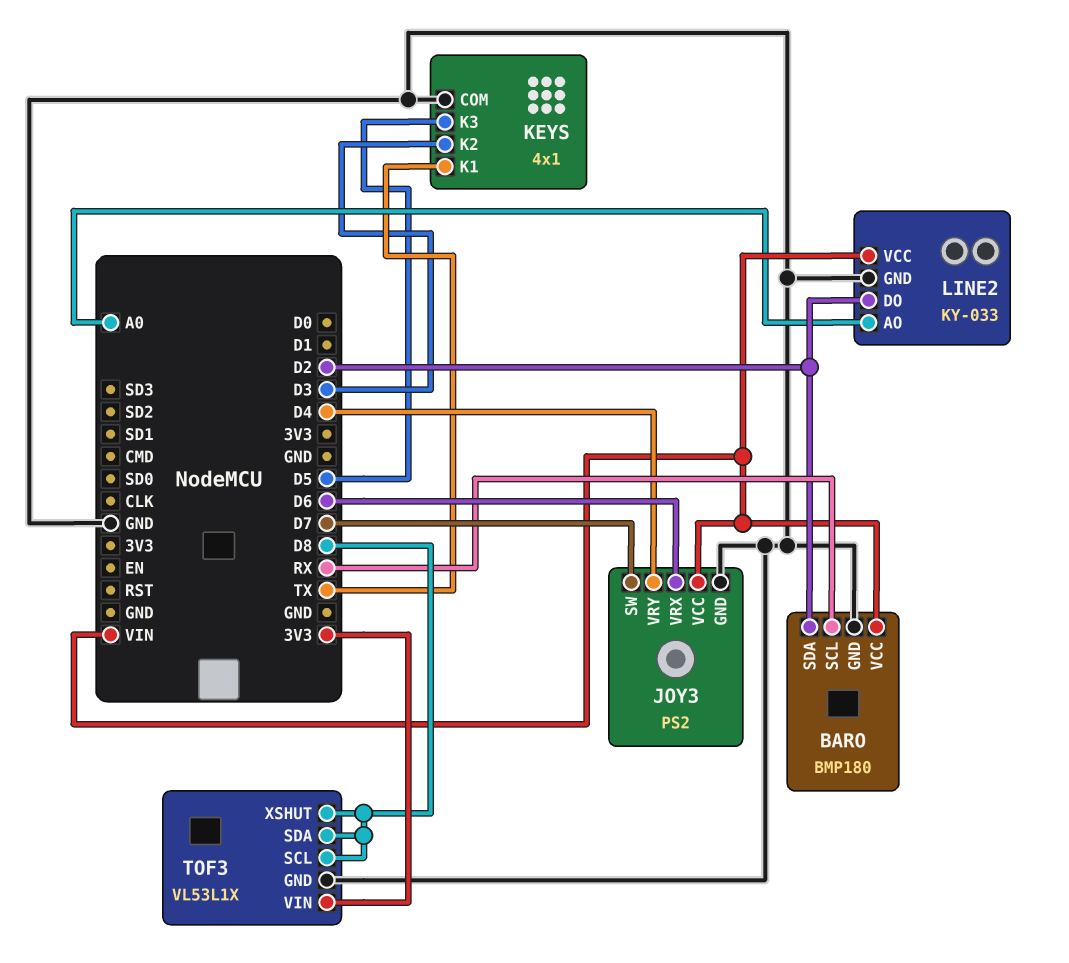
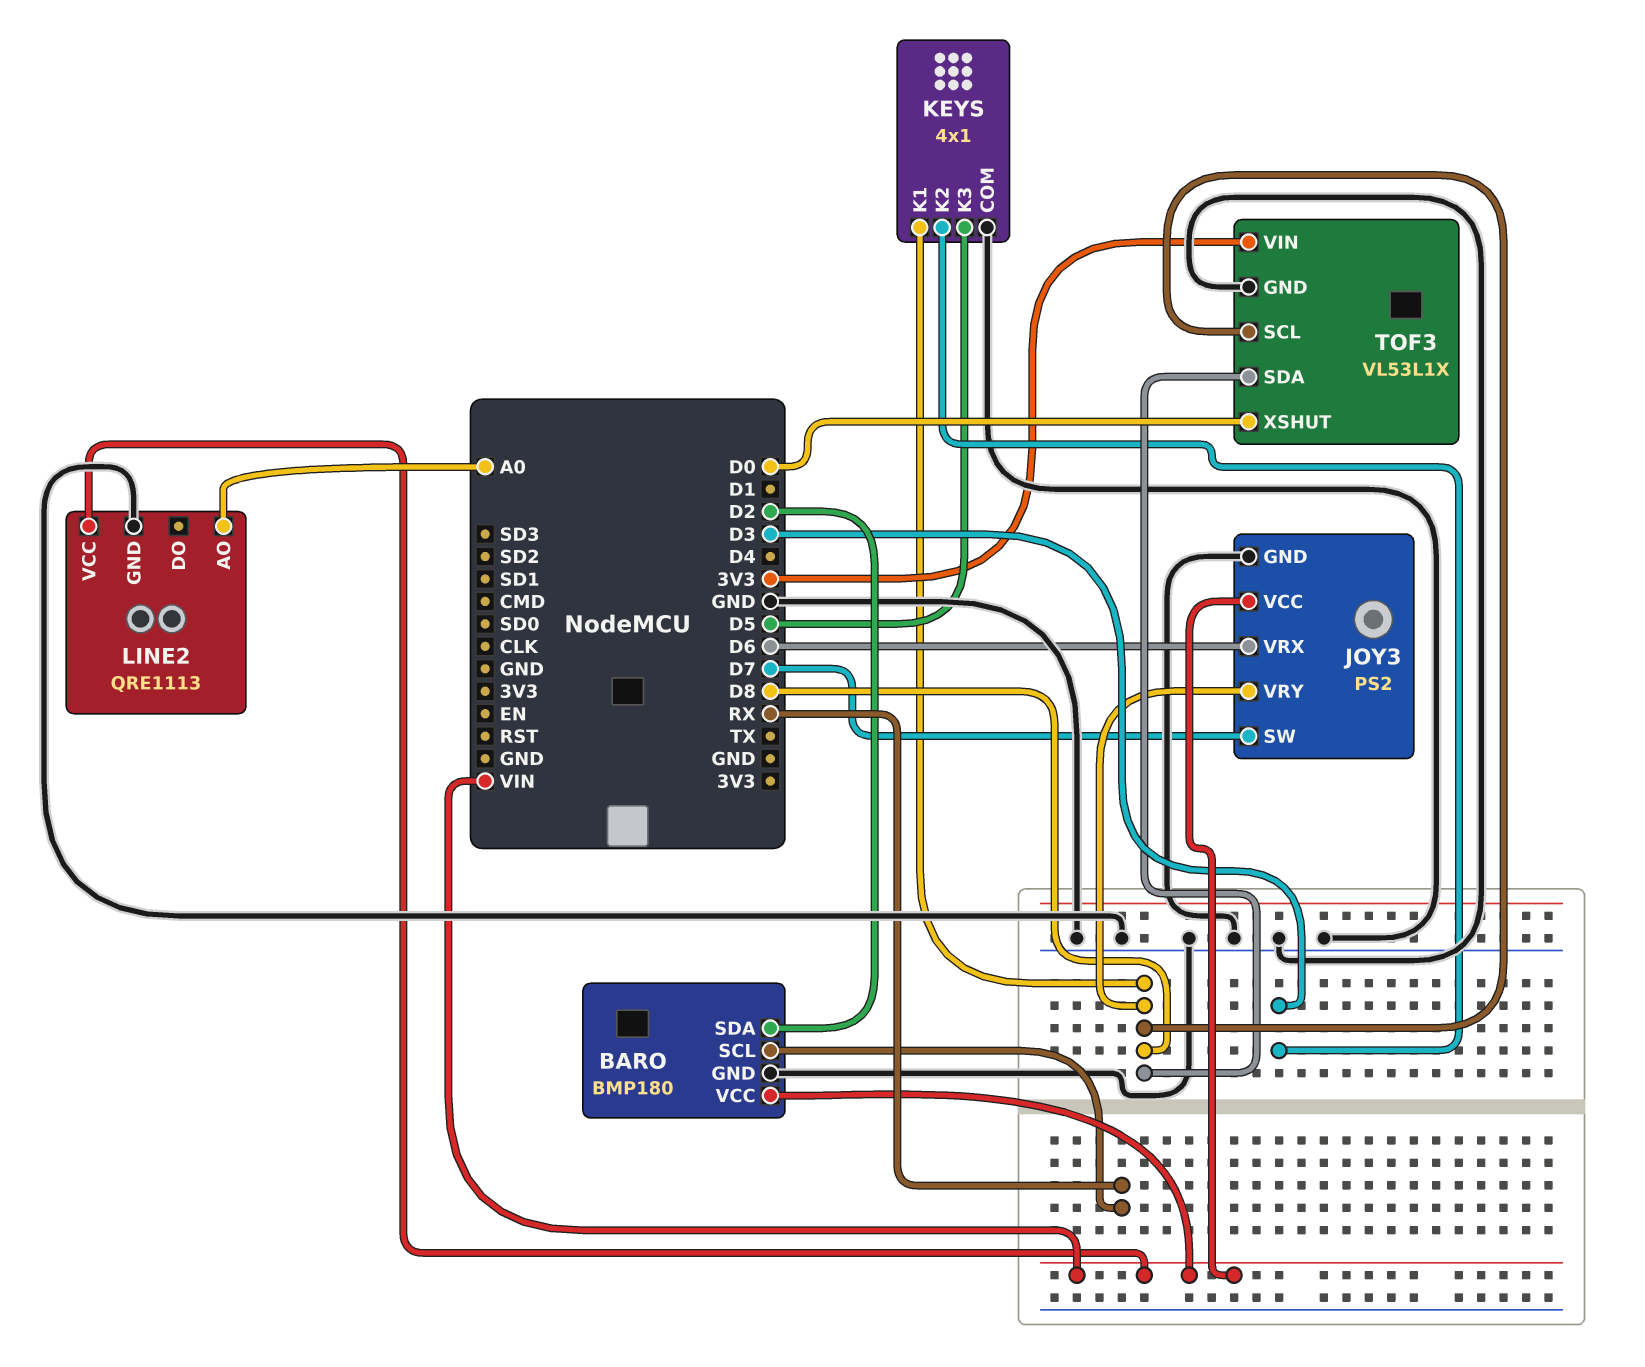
JOY3 pin VRY: D4 -> D8
KEYS pin K1: TX -> D8
LINE2: KY-033 -> QRE1113
LINE2 pin DO: D2 -> none
TOF3 pin XSHUT: D8 -> D0

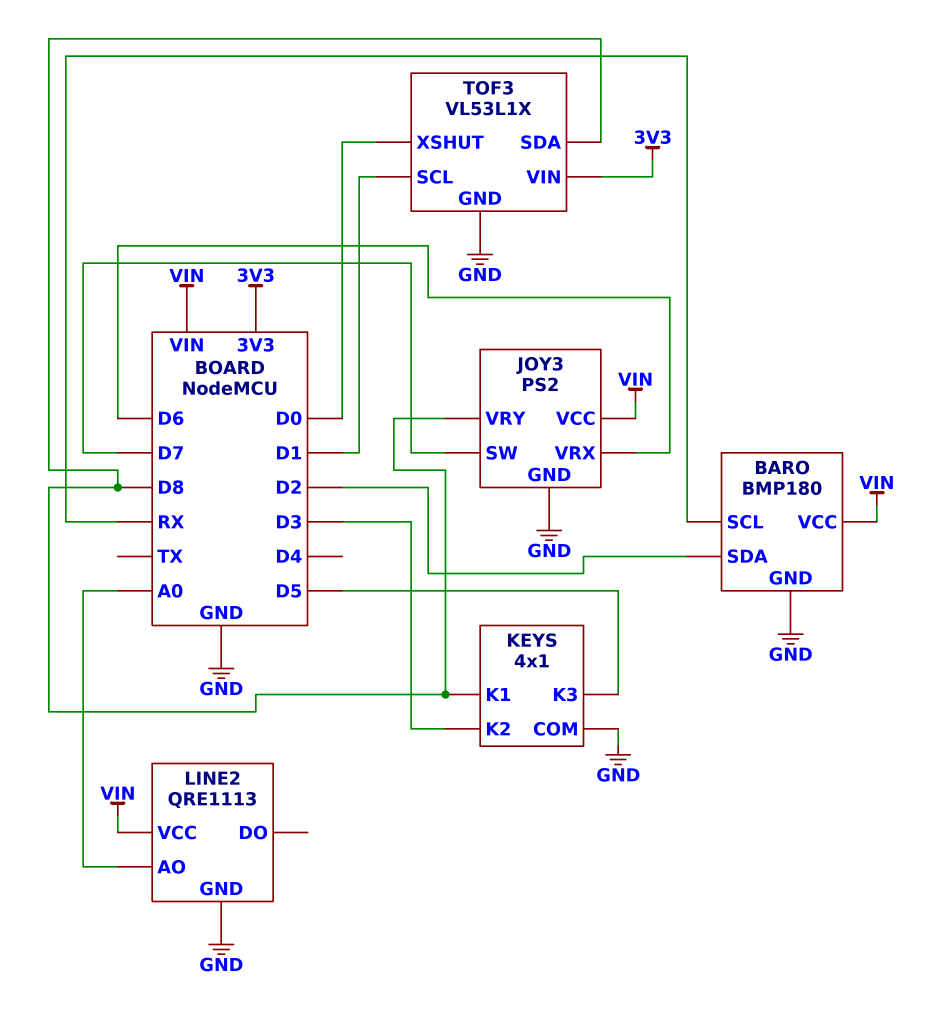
TOF3 pin SCL: D8 -> D1

